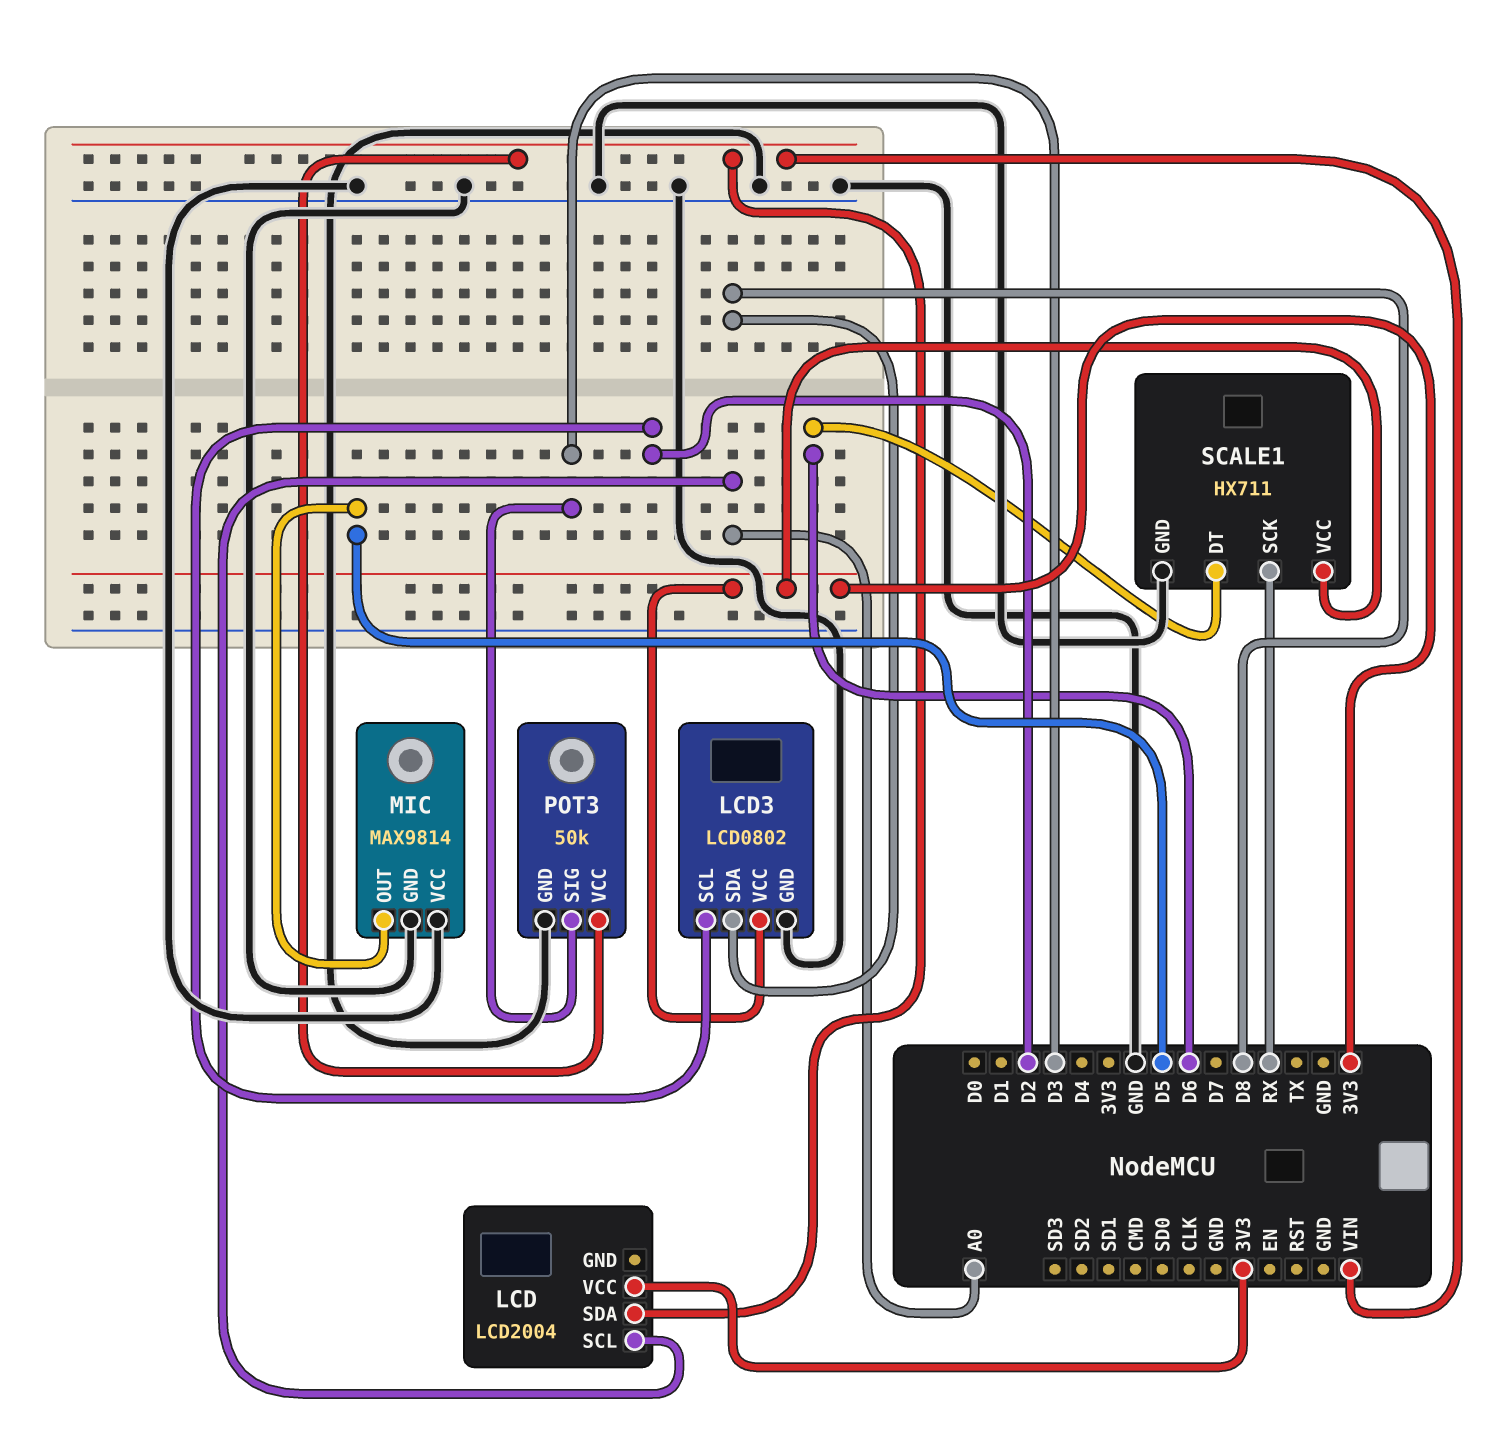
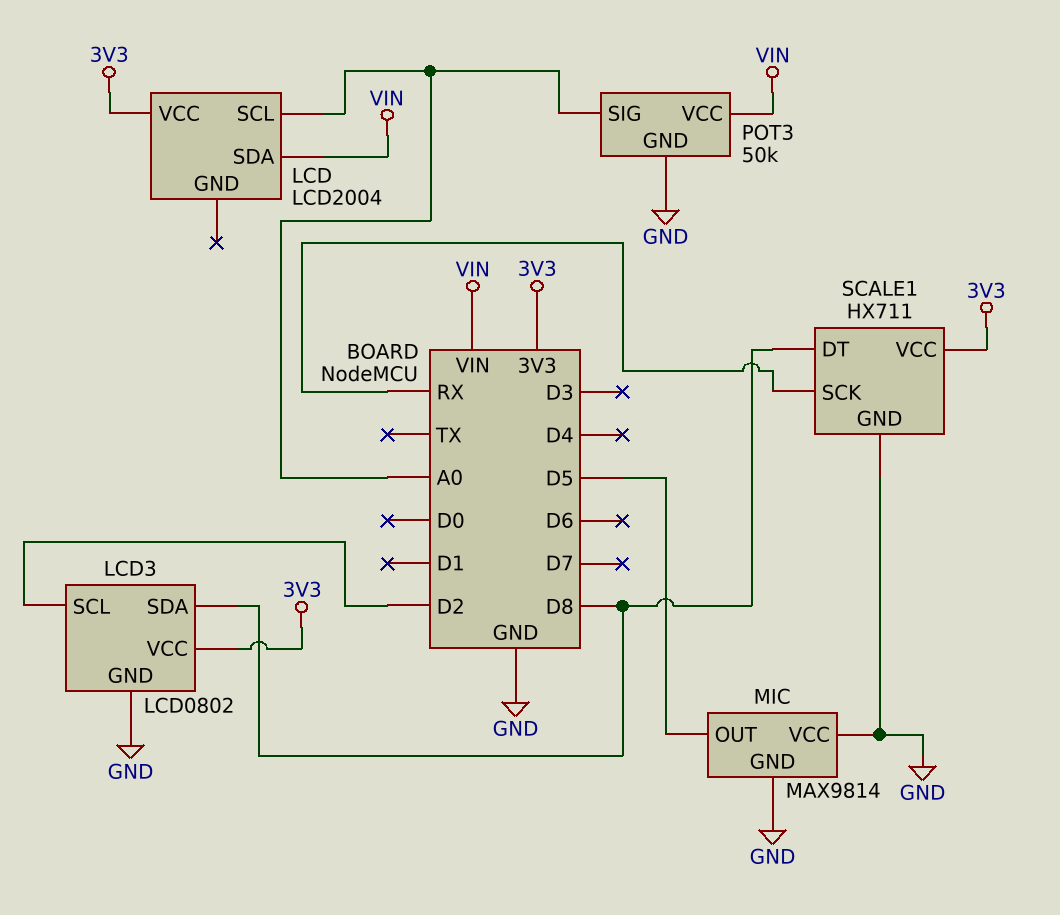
POT3 pin SIG: D3 -> A0
SCALE1 pin DT: D6 -> D8

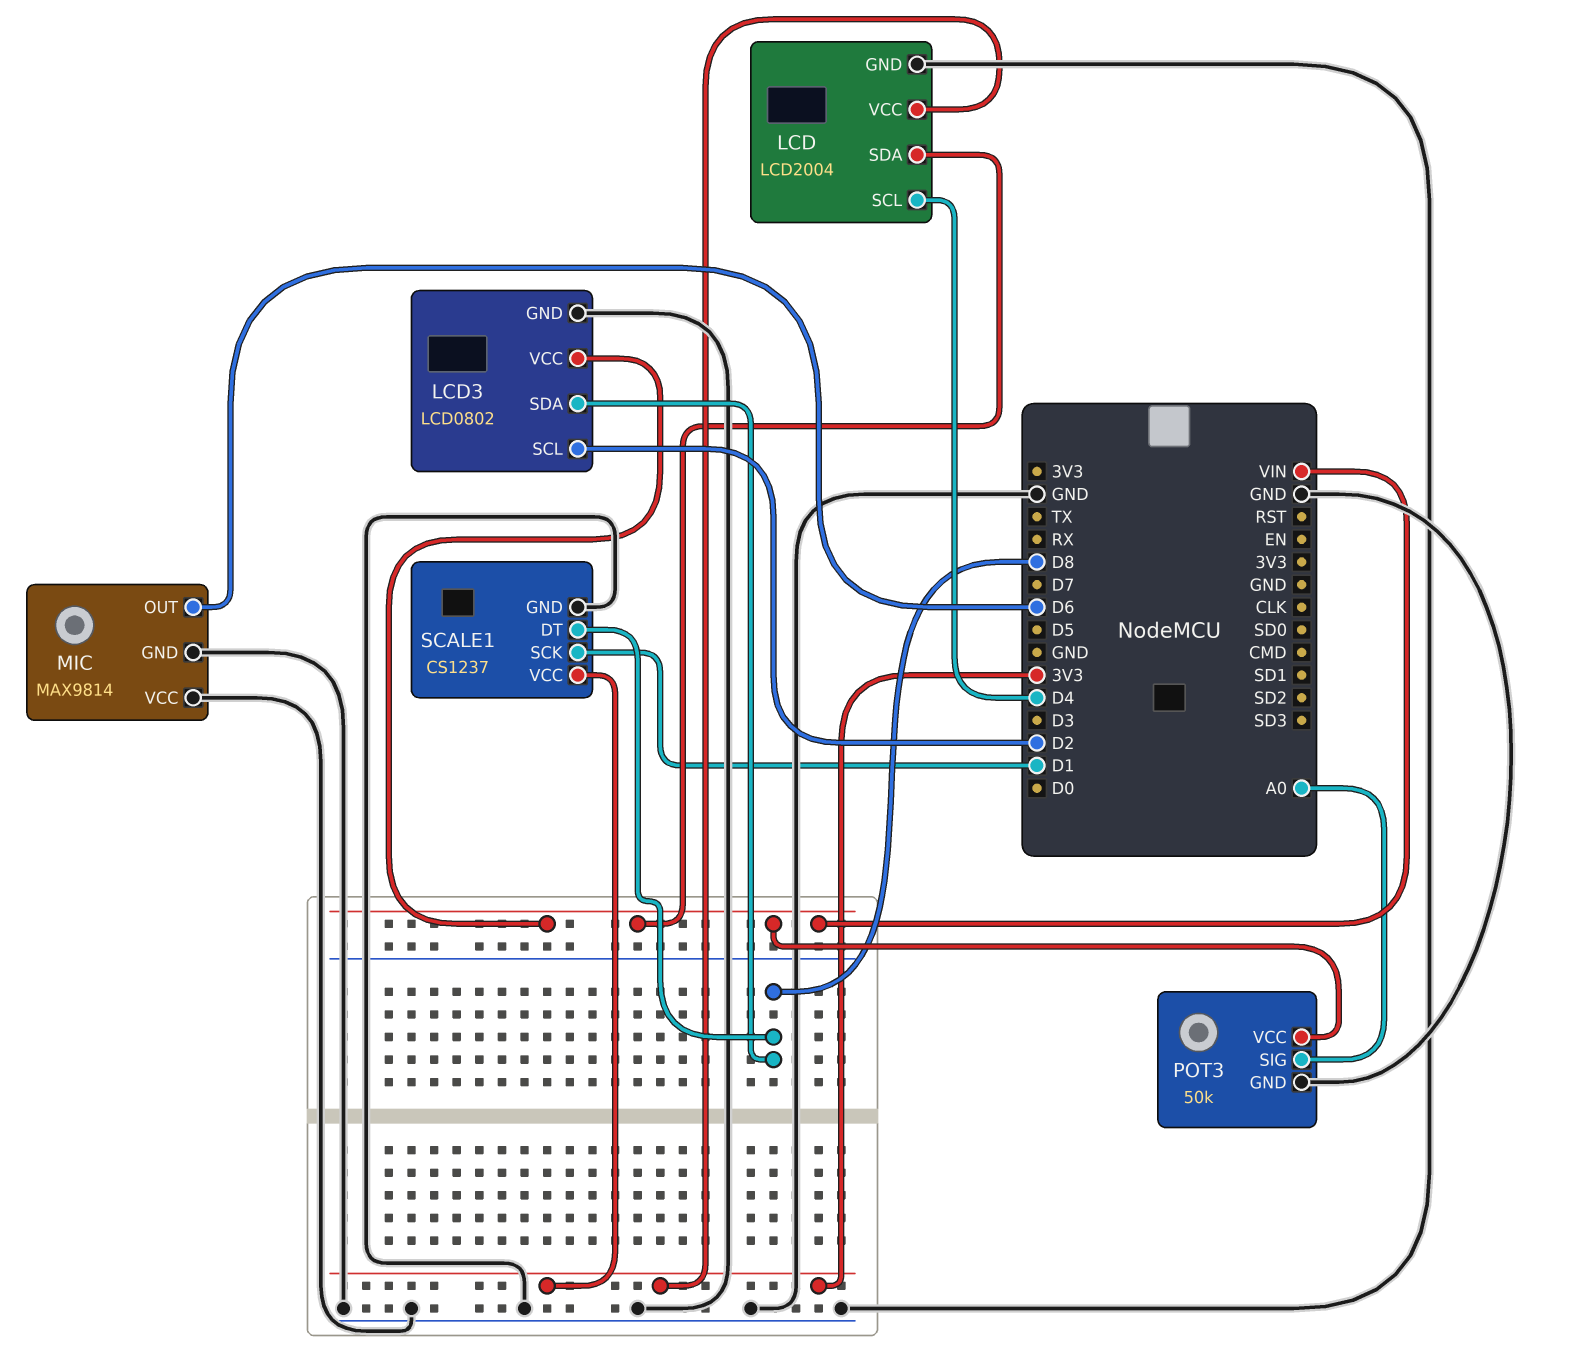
LCD pin GND: none -> GND
LCD pin SCL: A0 -> D4
LCD3 pin VCC: 3V3 -> VIN
MIC pin OUT: D5 -> D6
SCALE1: HX711 -> CS1237
SCALE1 pin SCK: RX -> D1

